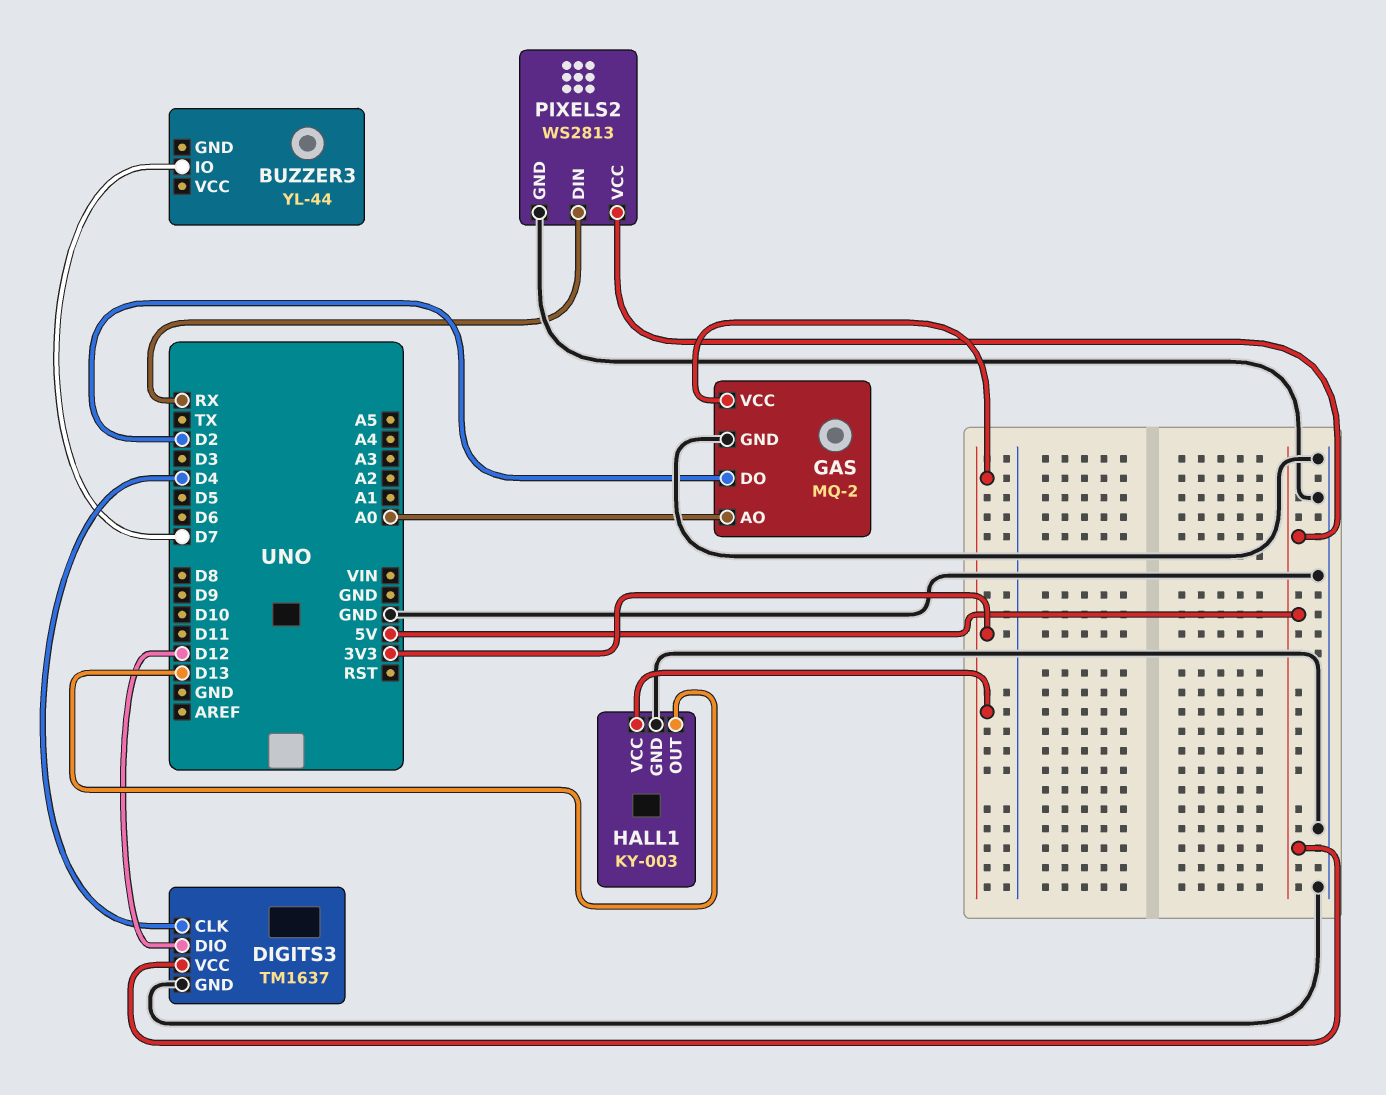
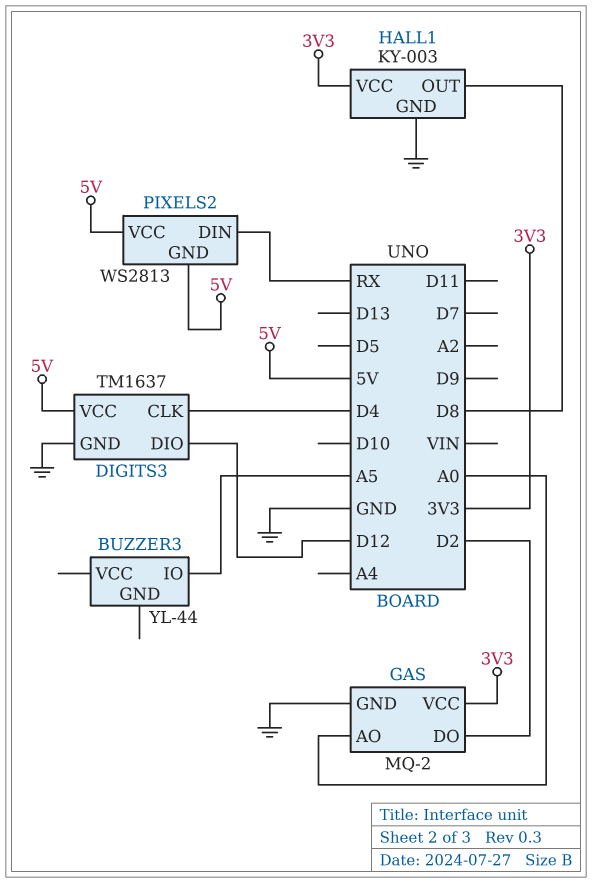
BUZZER3 pin IO: D7 -> A5
HALL1 pin OUT: D13 -> D8
PIXELS2 pin GND: GND -> 5V

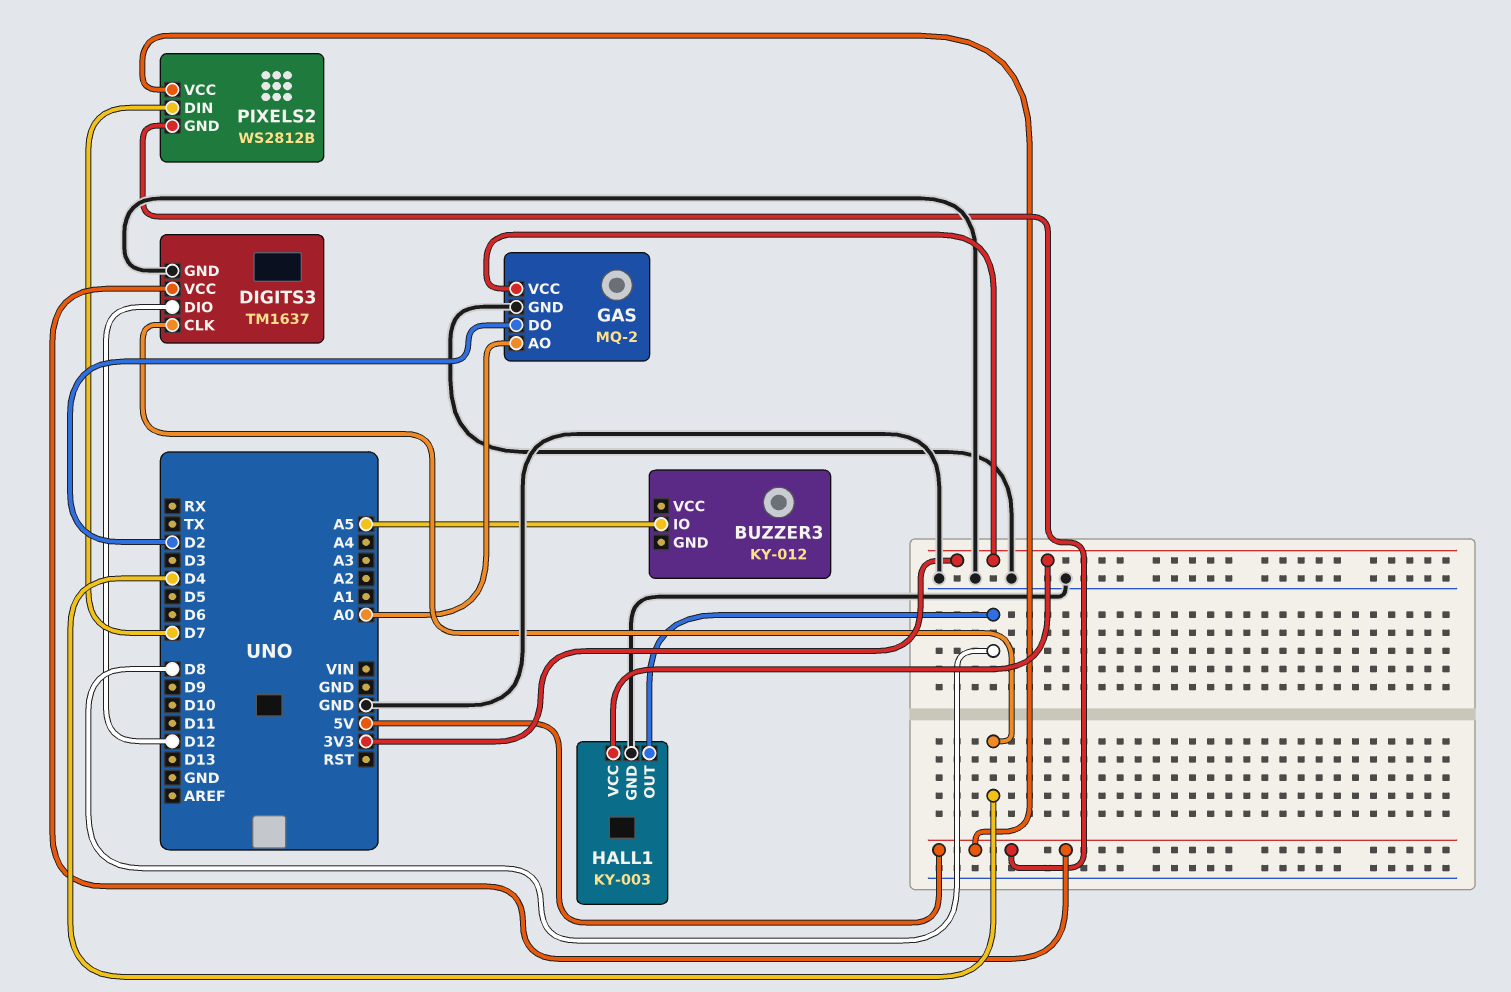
BUZZER3: YL-44 -> KY-012
PIXELS2: WS2813 -> WS2812B
PIXELS2 pin DIN: RX -> D7

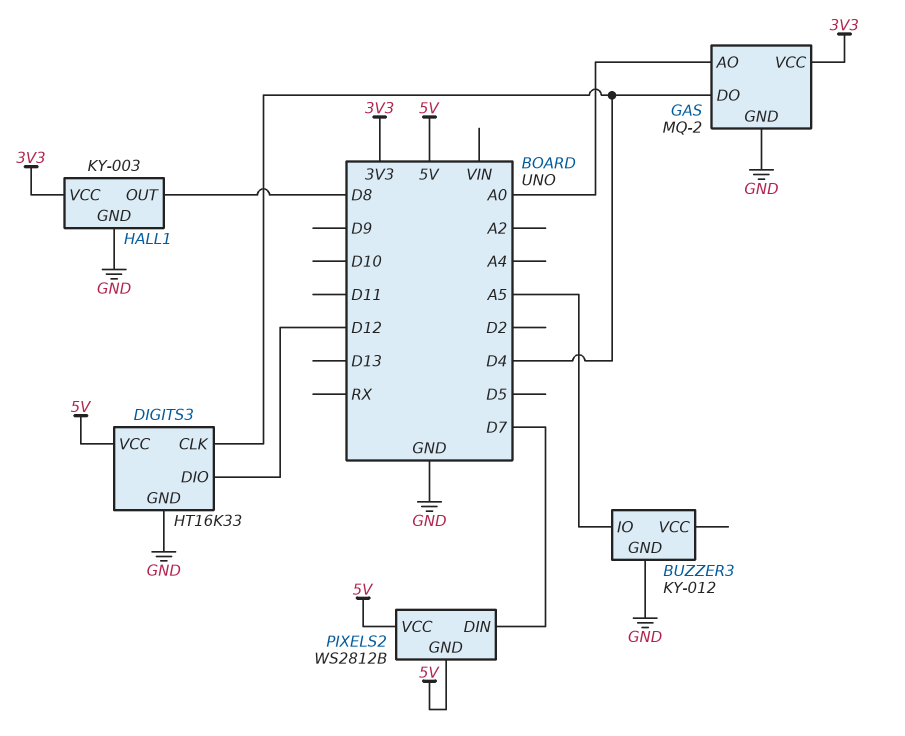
BUZZER3 pin GND: none -> GND
DIGITS3: TM1637 -> HT16K33
GAS pin DO: D2 -> D4

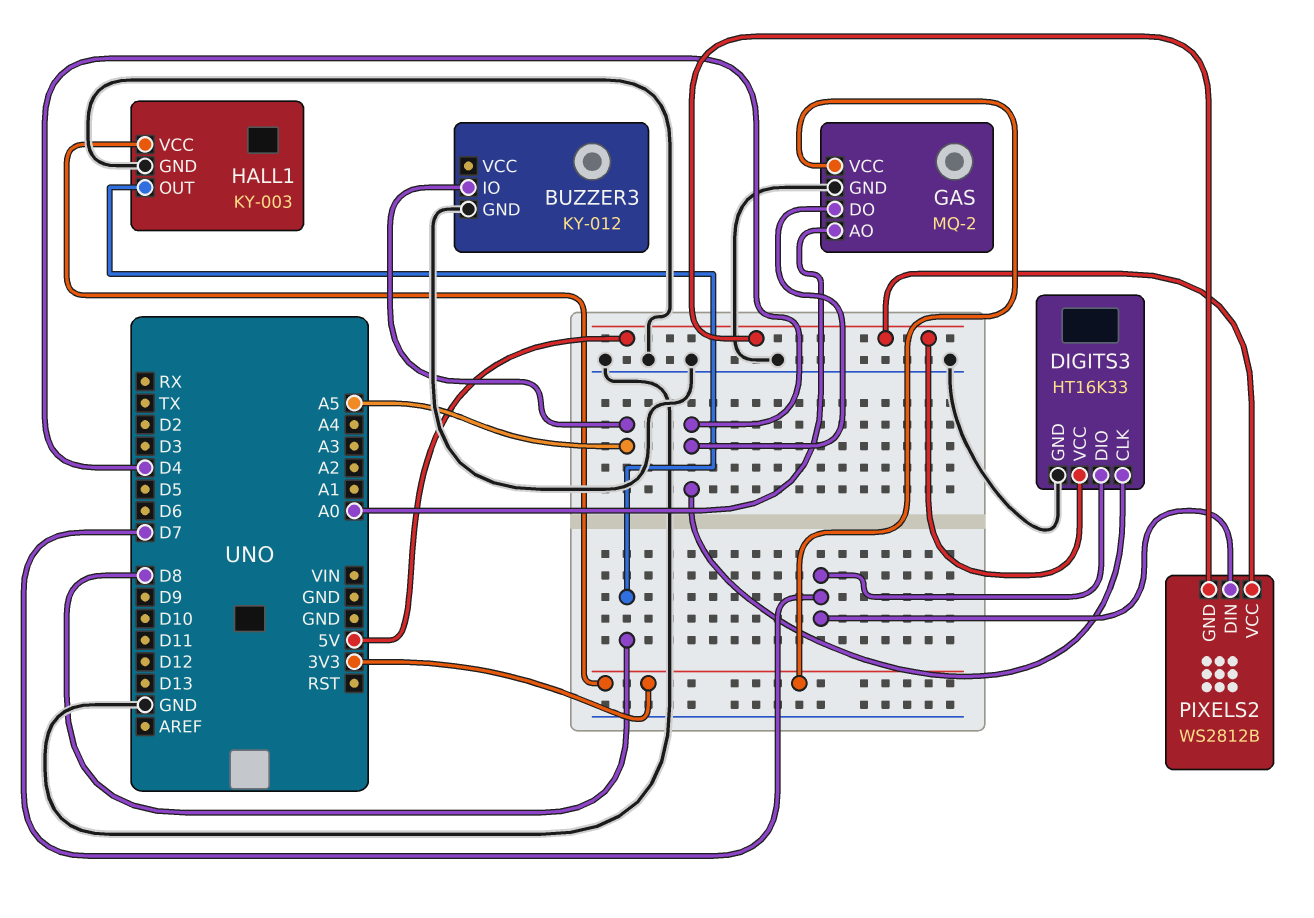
DIGITS3 pin DIO: D12 -> D7

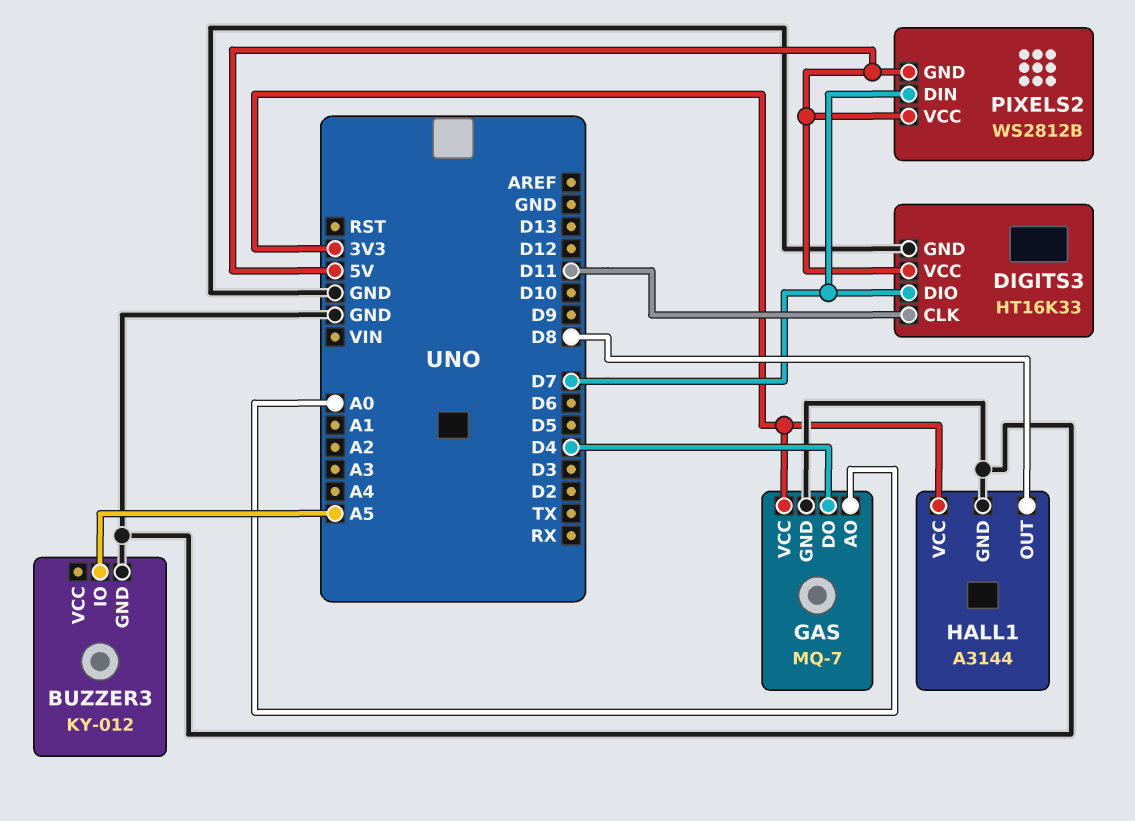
DIGITS3 pin CLK: D4 -> D11
GAS: MQ-2 -> MQ-7
HALL1: KY-003 -> A3144

